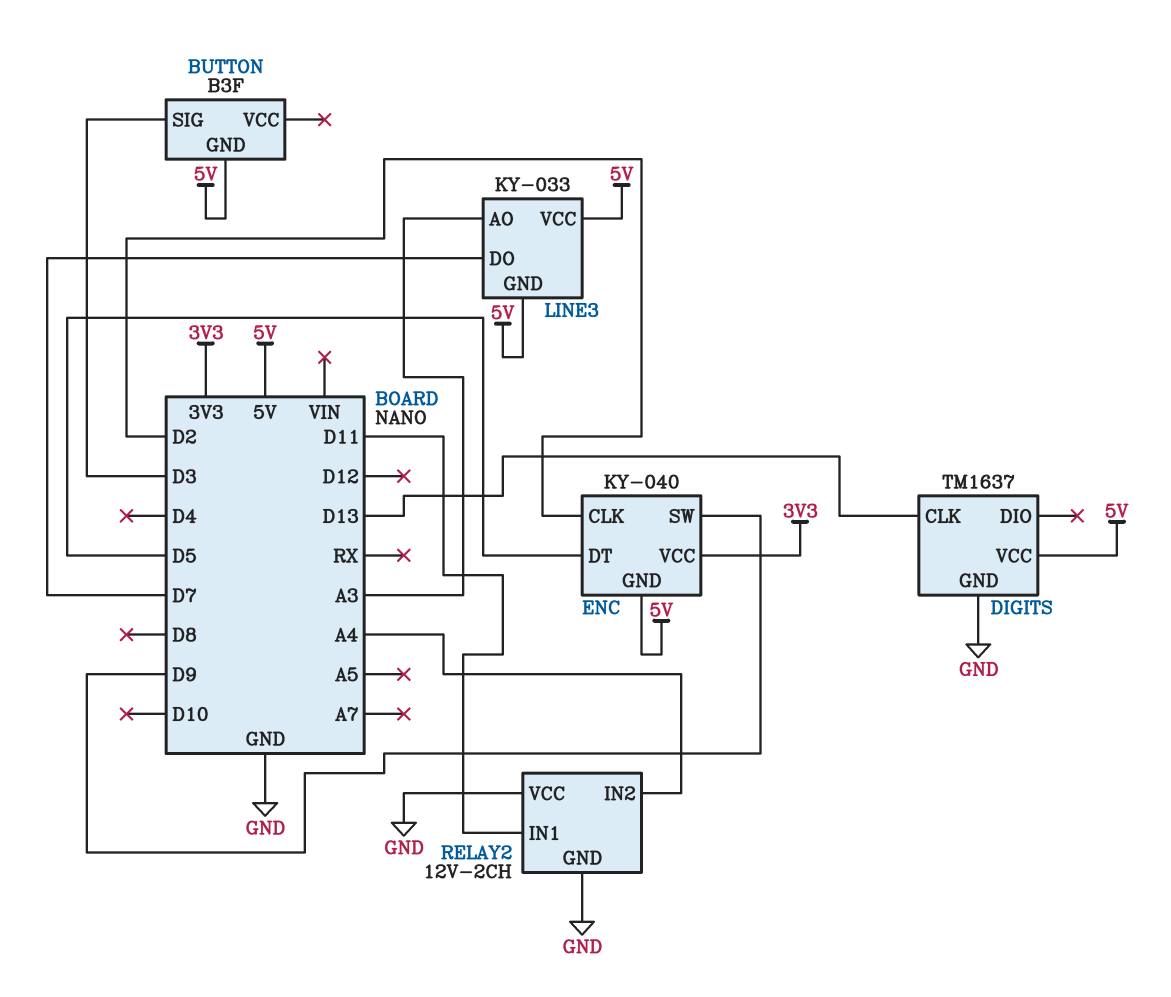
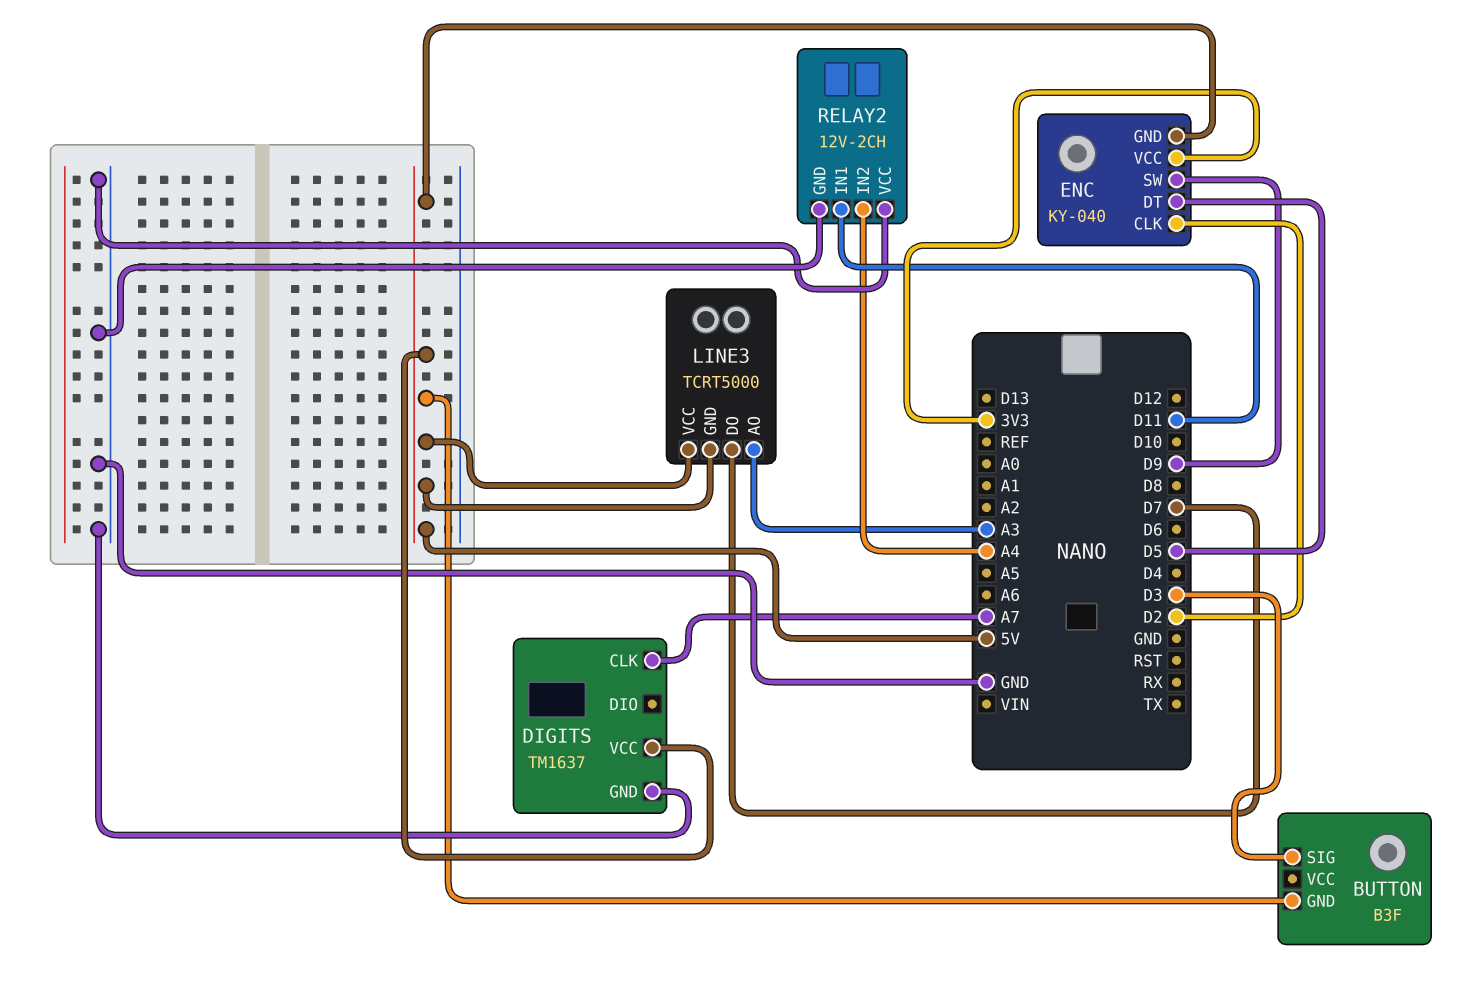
DIGITS pin CLK: D13 -> A7
LINE3: KY-033 -> TCRT5000

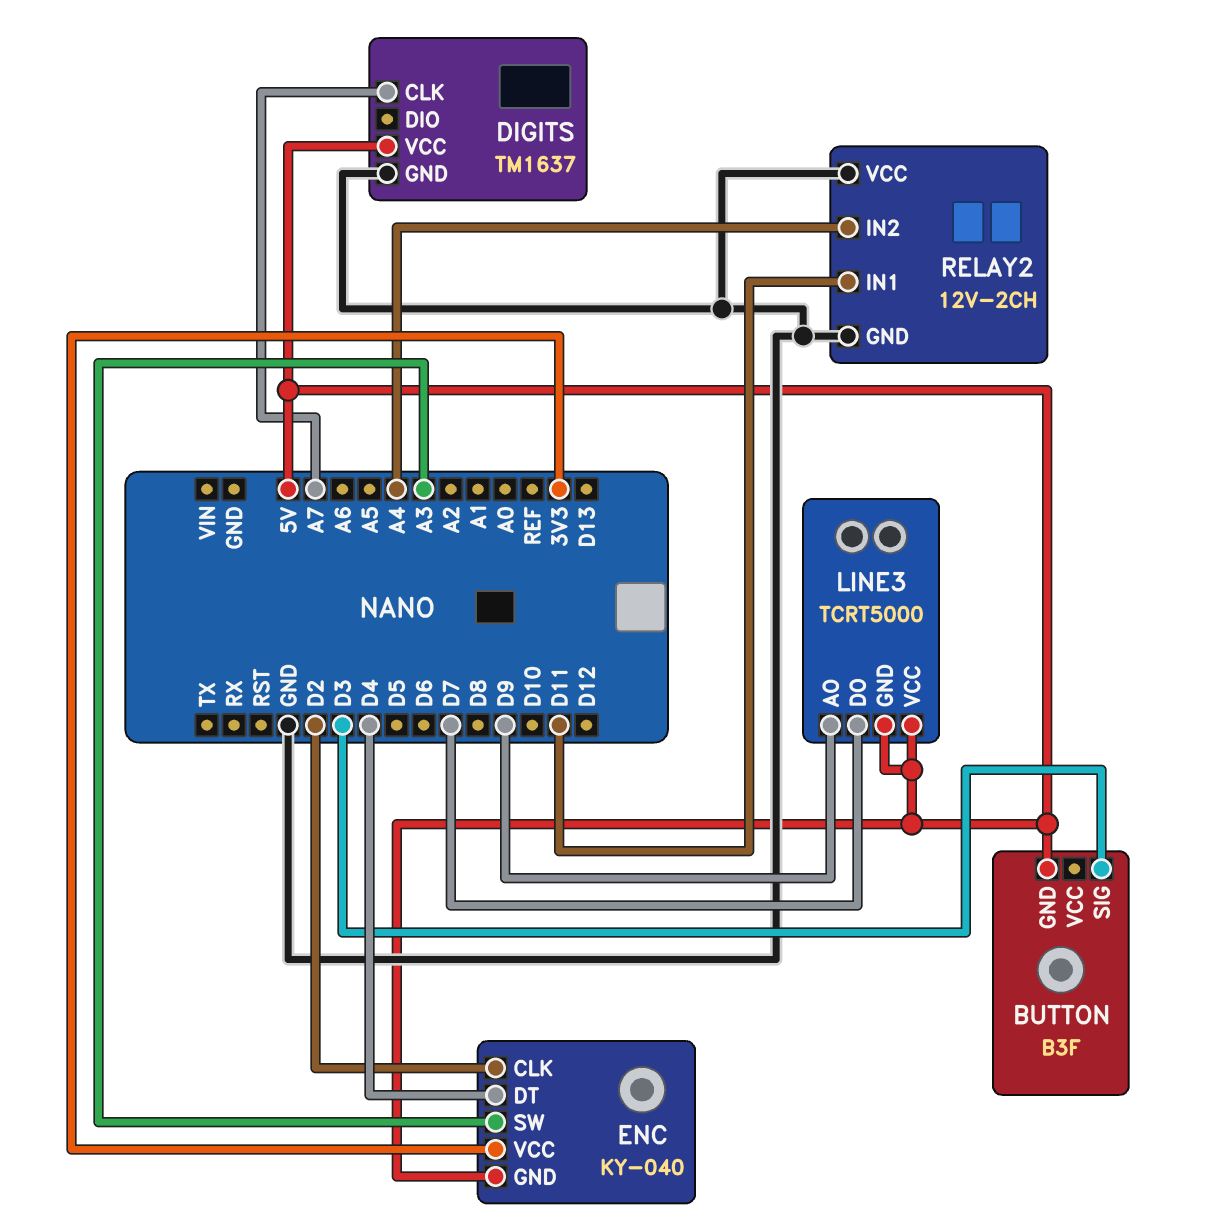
ENC pin DT: D5 -> D4
ENC pin SW: D9 -> A3
LINE3 pin AO: A3 -> D9

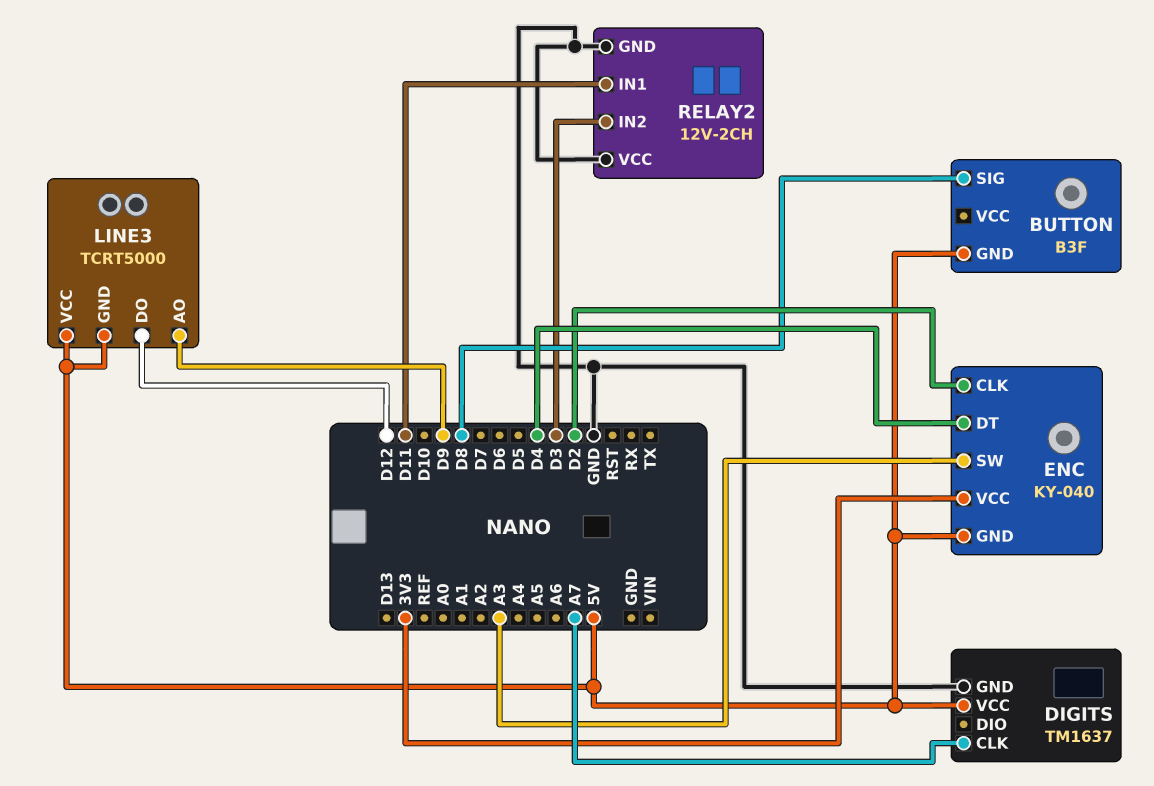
BUTTON pin SIG: D3 -> D8
LINE3 pin DO: D7 -> D12
RELAY2 pin IN2: A4 -> D3

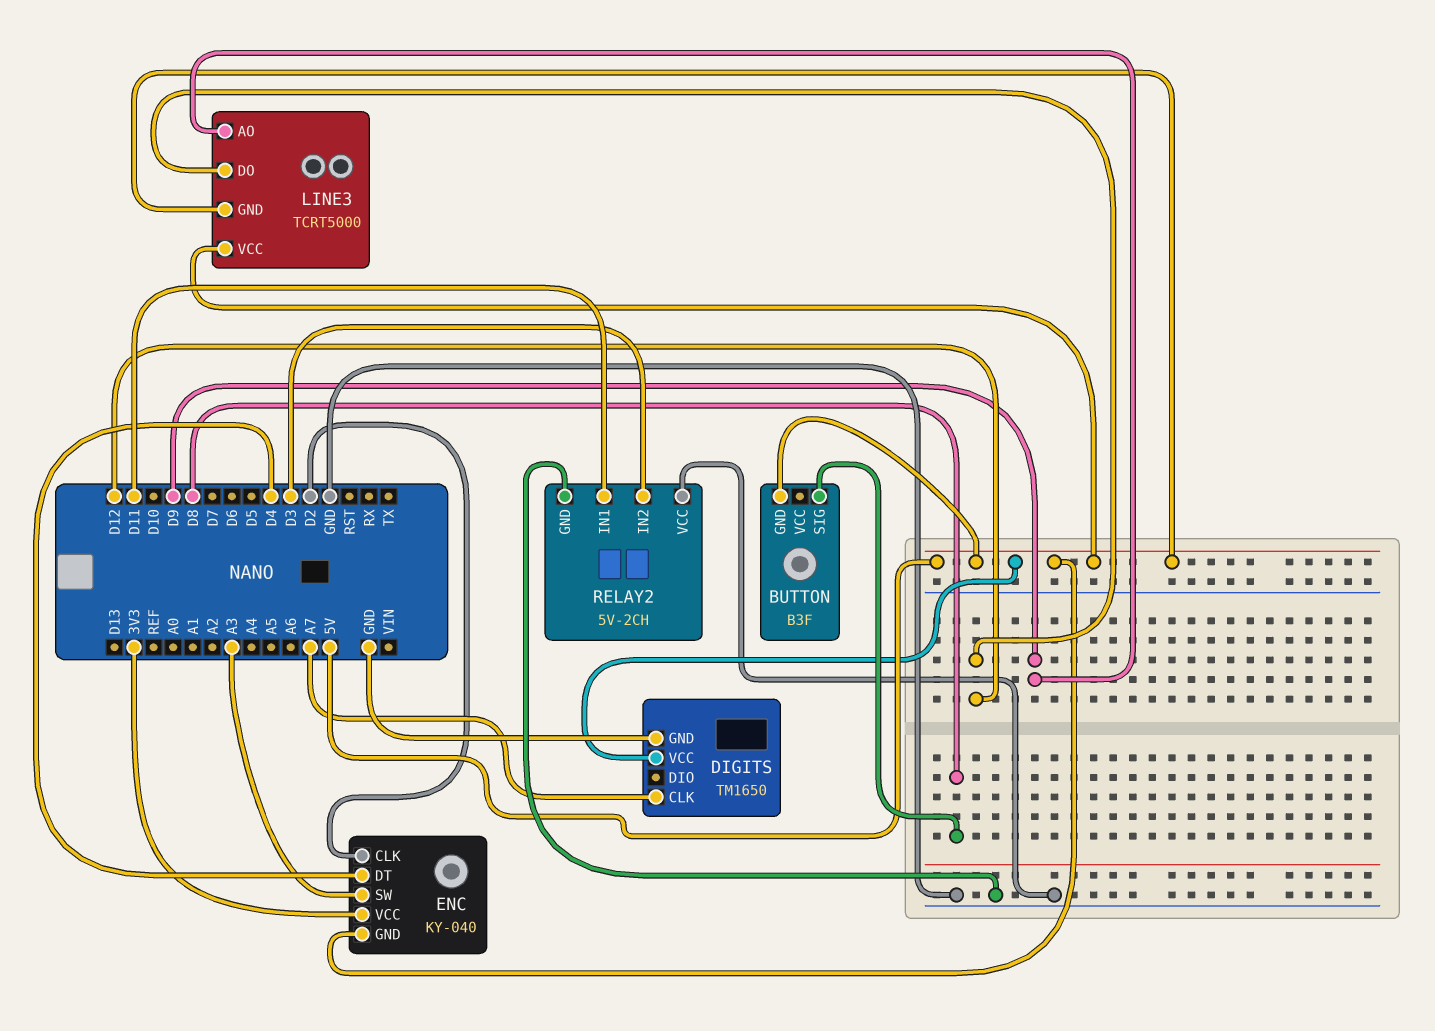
DIGITS: TM1637 -> TM1650
RELAY2: 12V-2CH -> 5V-2CH

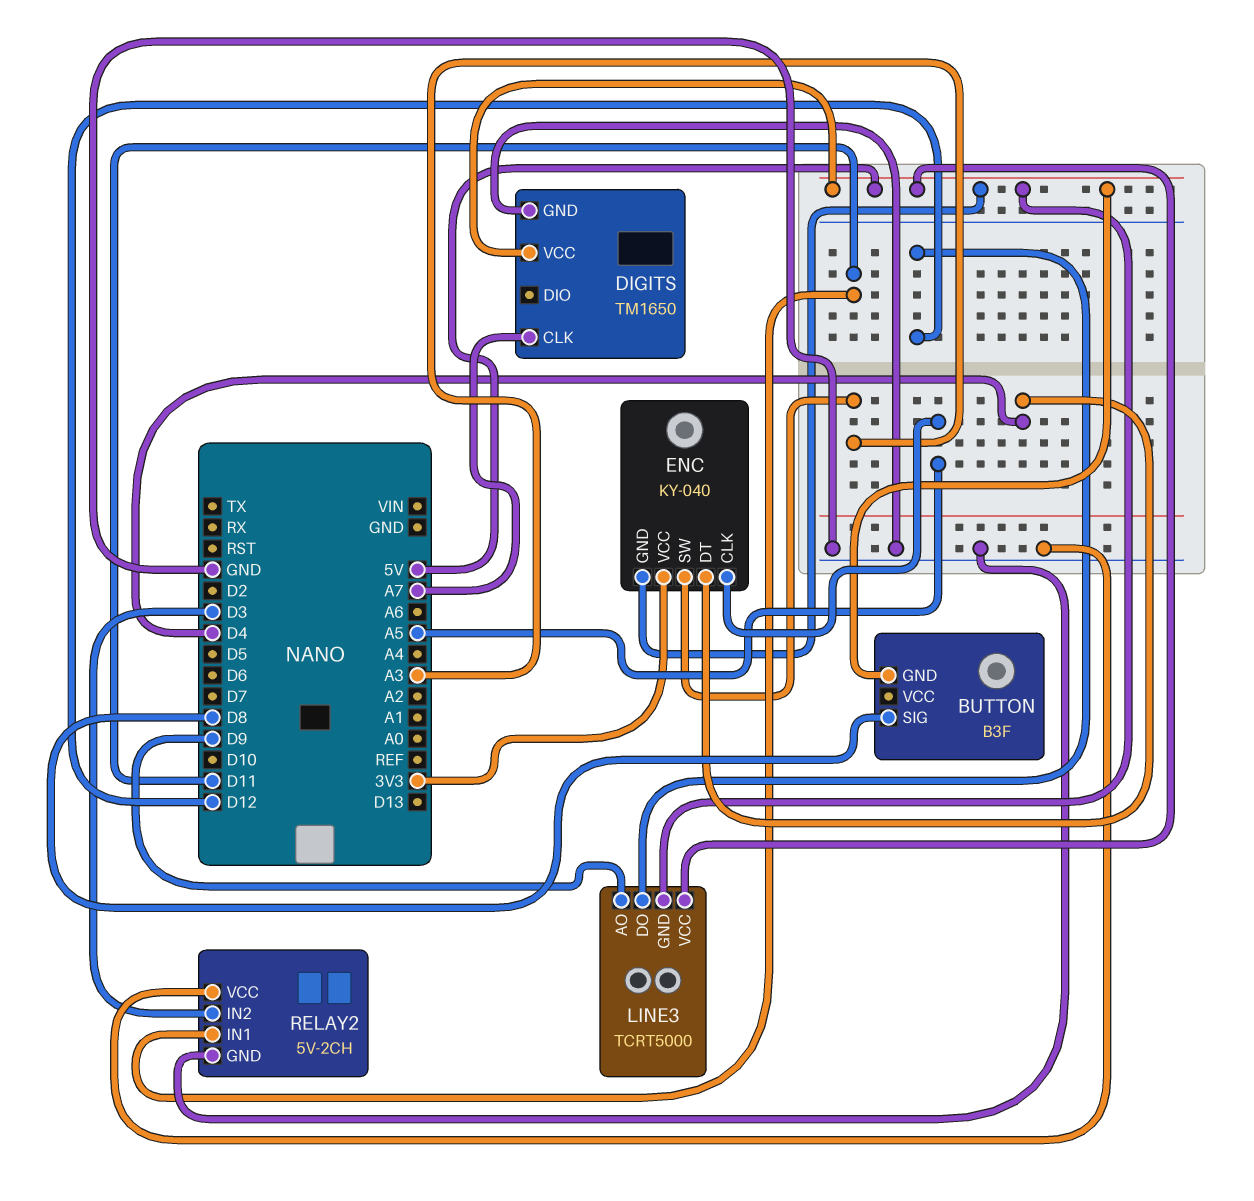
ENC pin CLK: D2 -> A5

